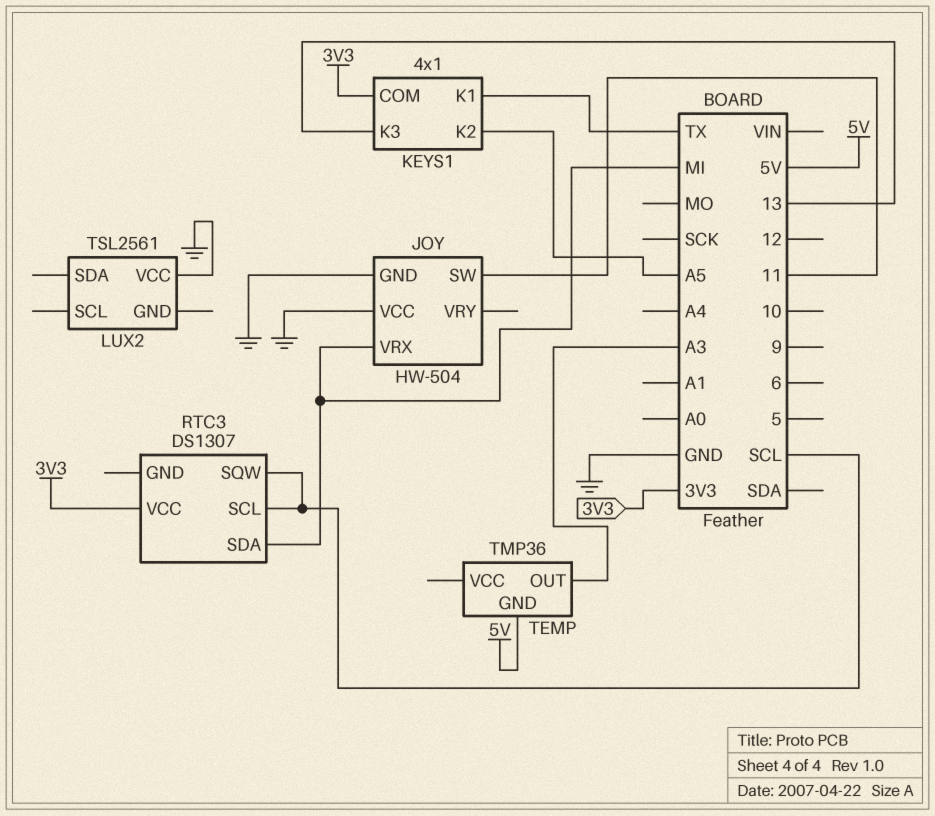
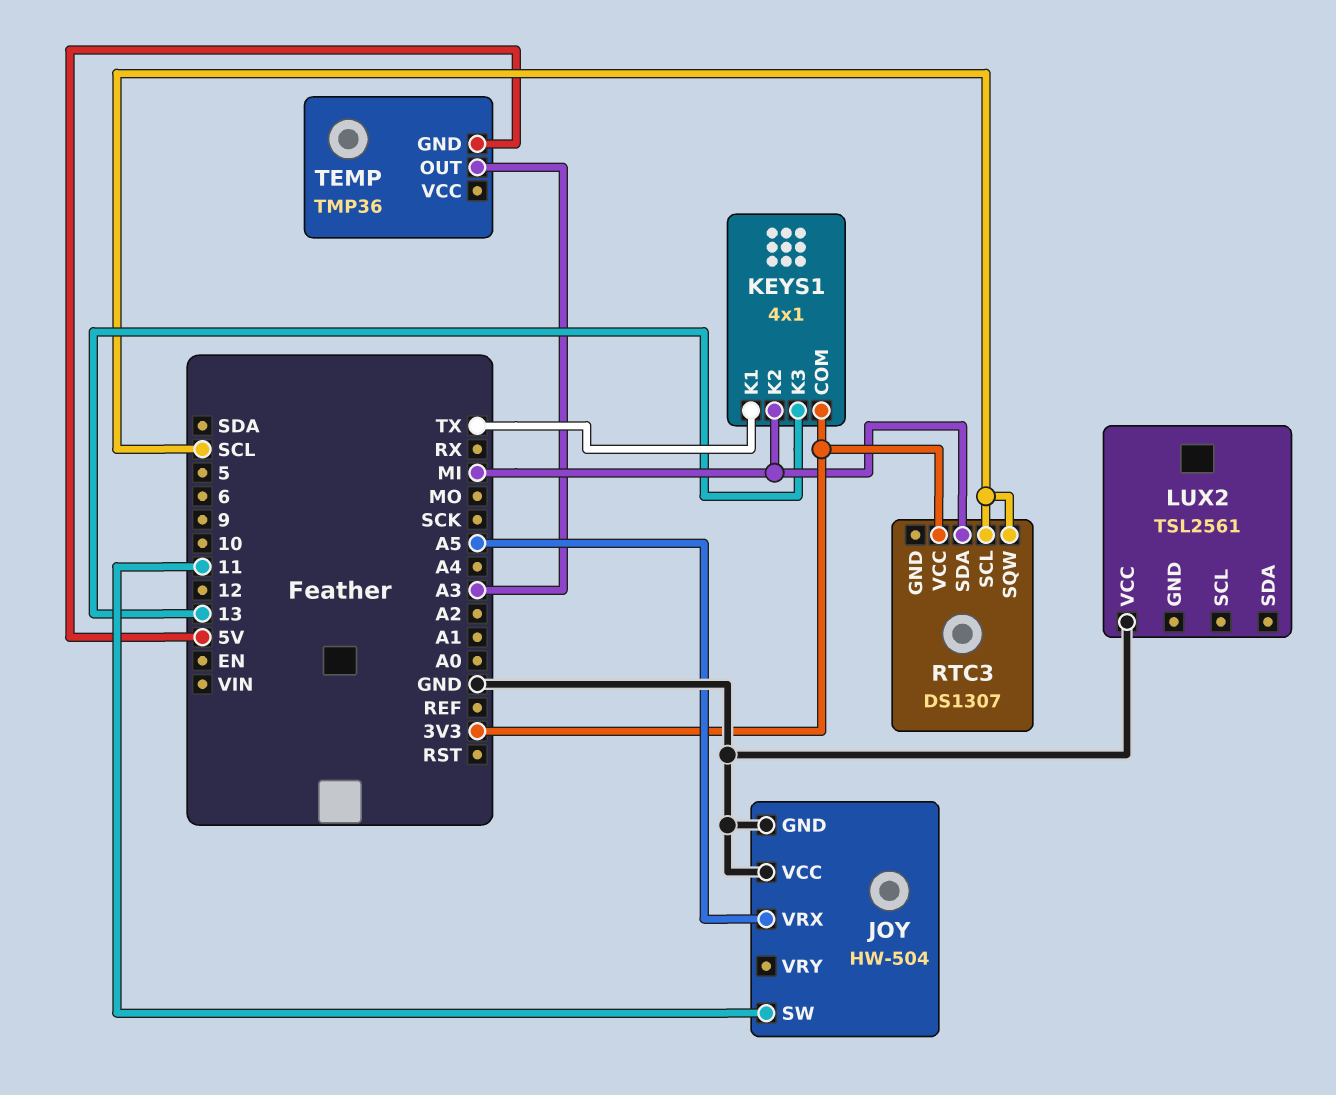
JOY pin VRX: MI -> A5
KEYS1 pin K2: A5 -> MI

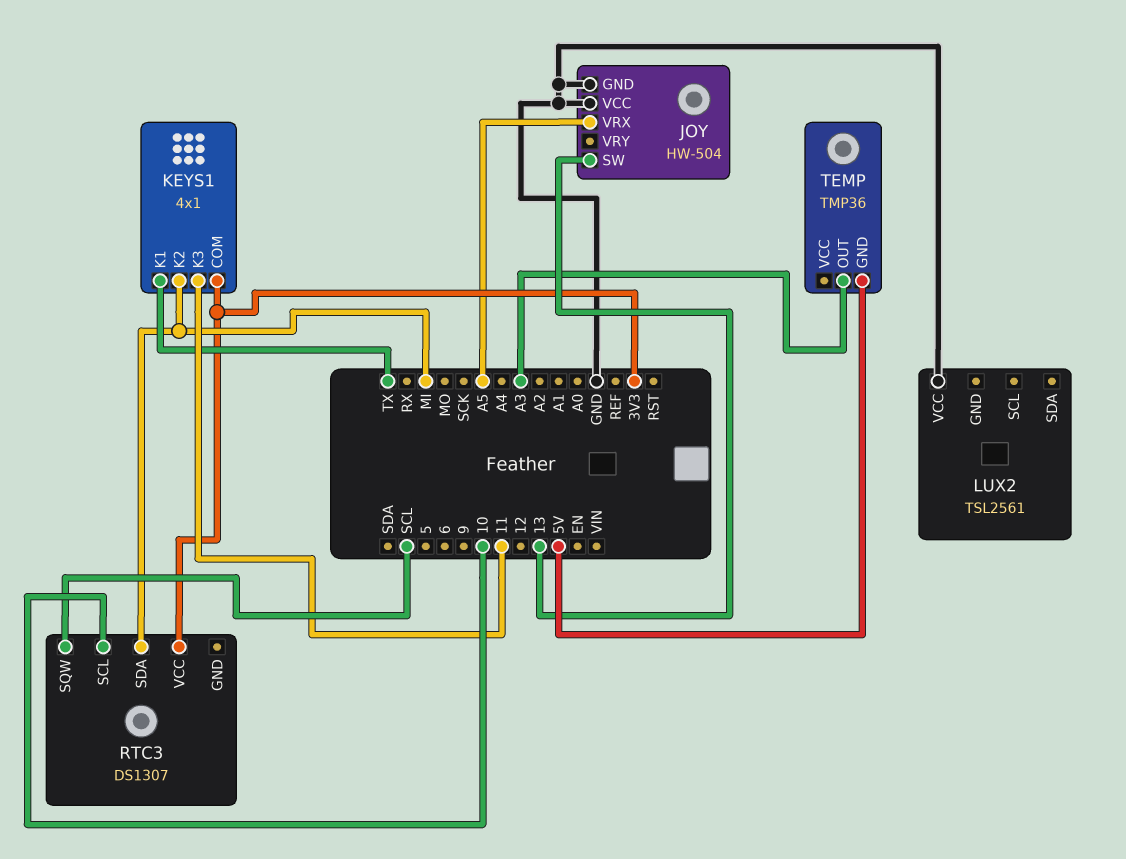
JOY pin SW: 11 -> 13
KEYS1 pin K3: 13 -> 11
RTC3 pin SCL: SCL -> 10

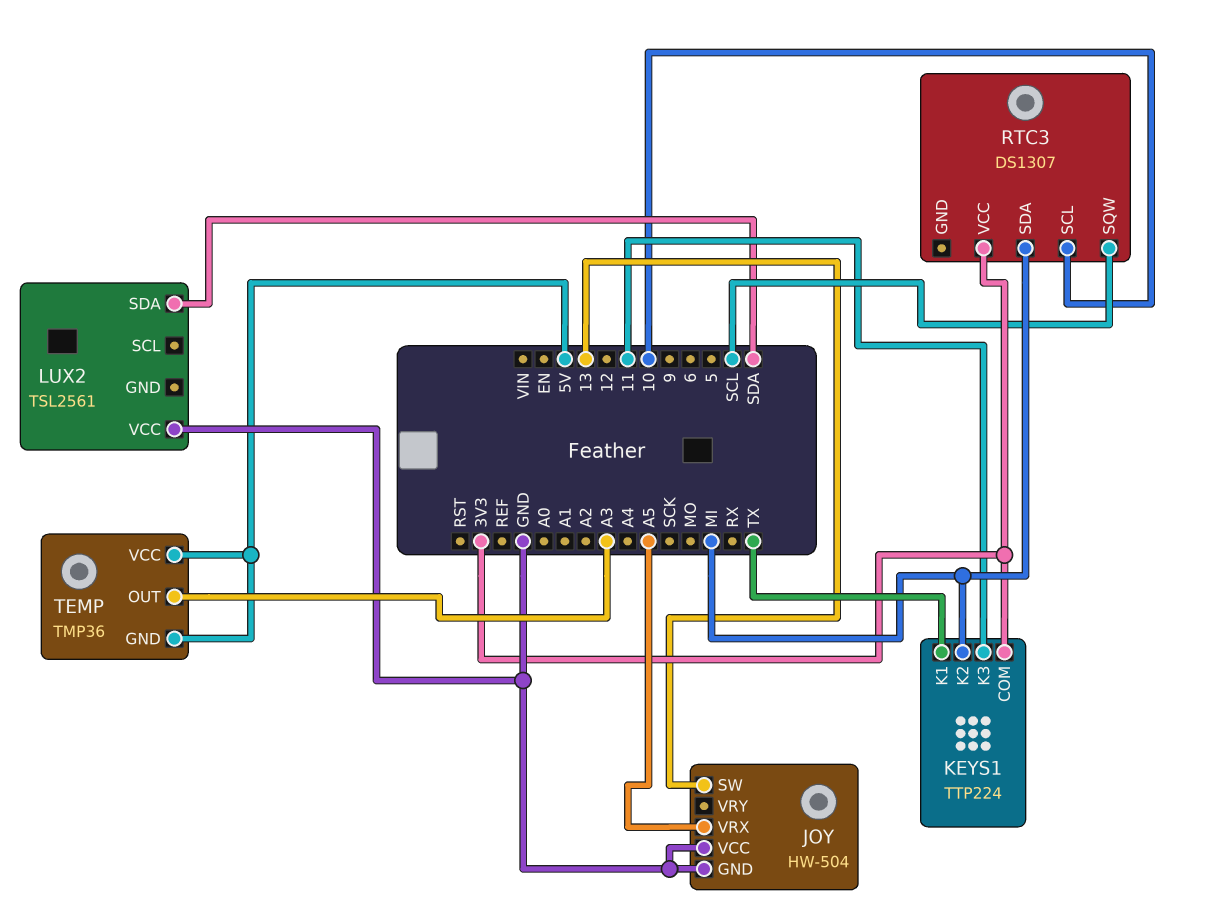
KEYS1: 4x1 -> TTP224
LUX2 pin SDA: none -> SDA
TEMP pin VCC: none -> 5V

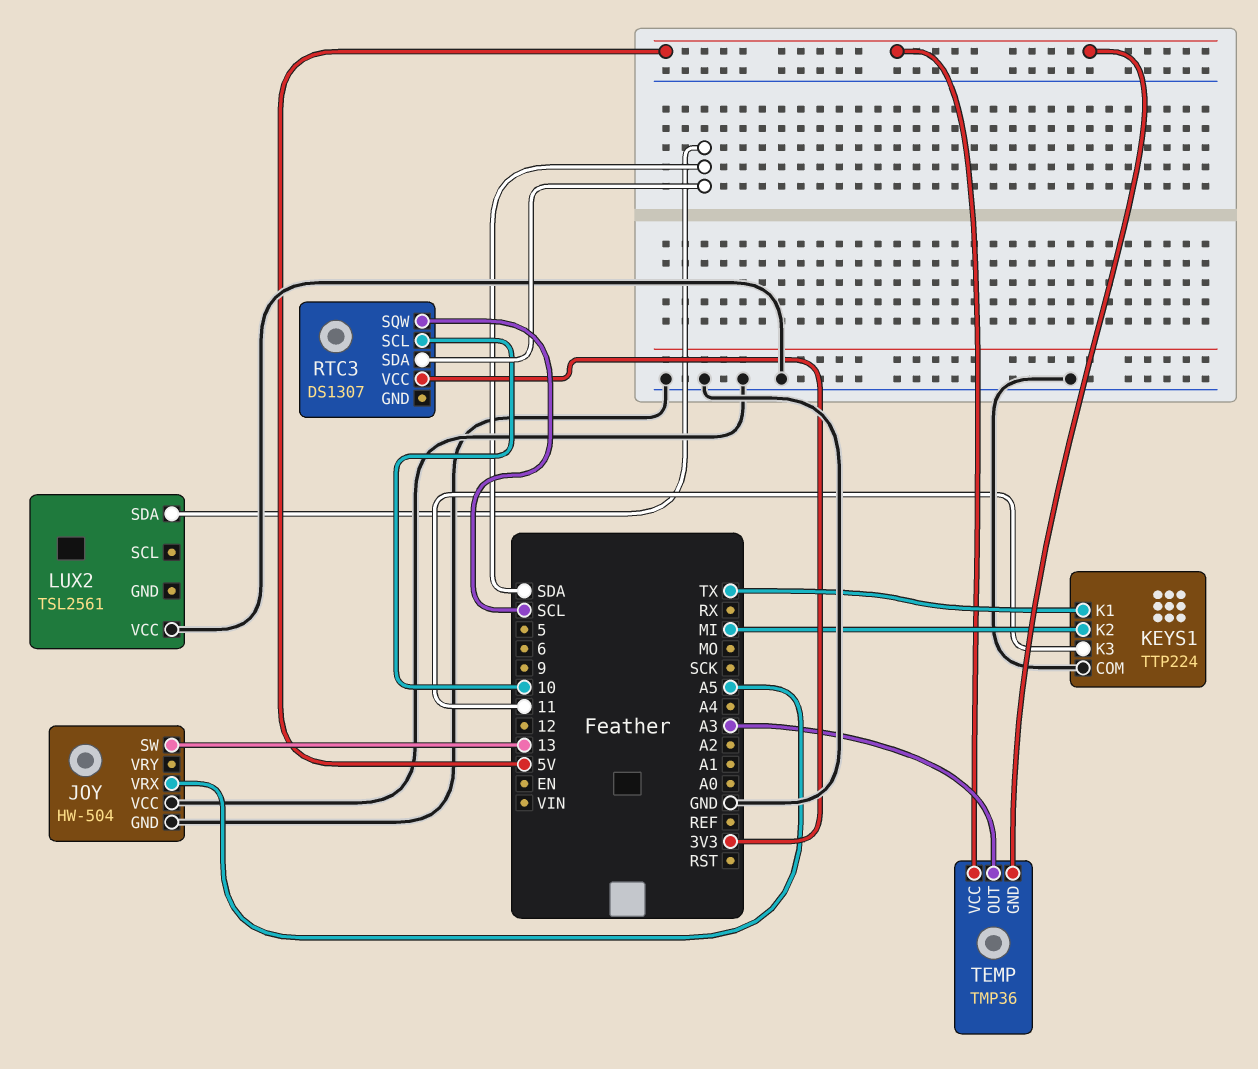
KEYS1 pin COM: 3V3 -> GND
RTC3 pin SDA: MI -> SDA

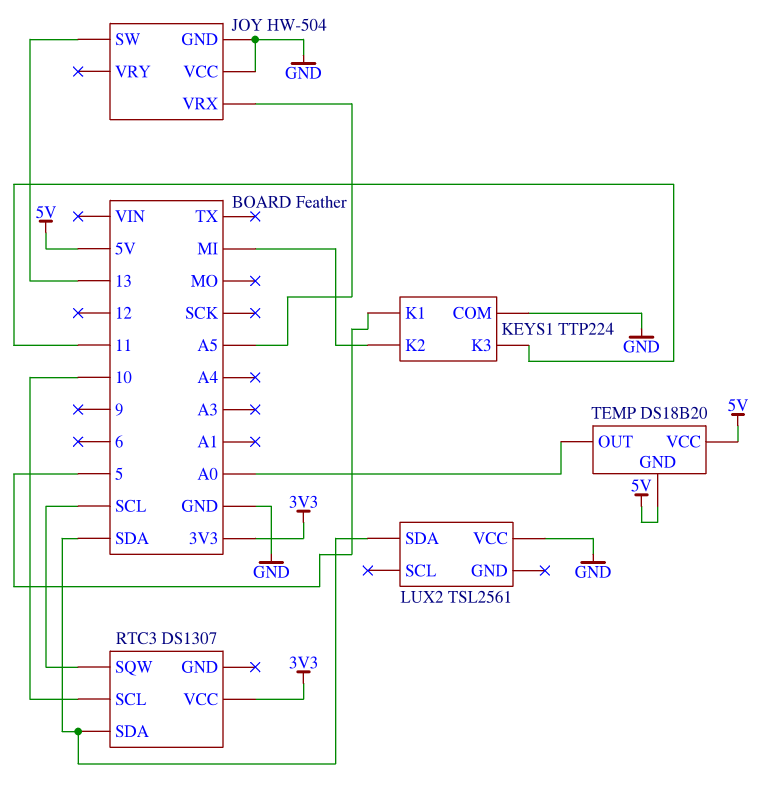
KEYS1 pin K1: TX -> 5
TEMP: TMP36 -> DS18B20
TEMP pin OUT: A3 -> A0

